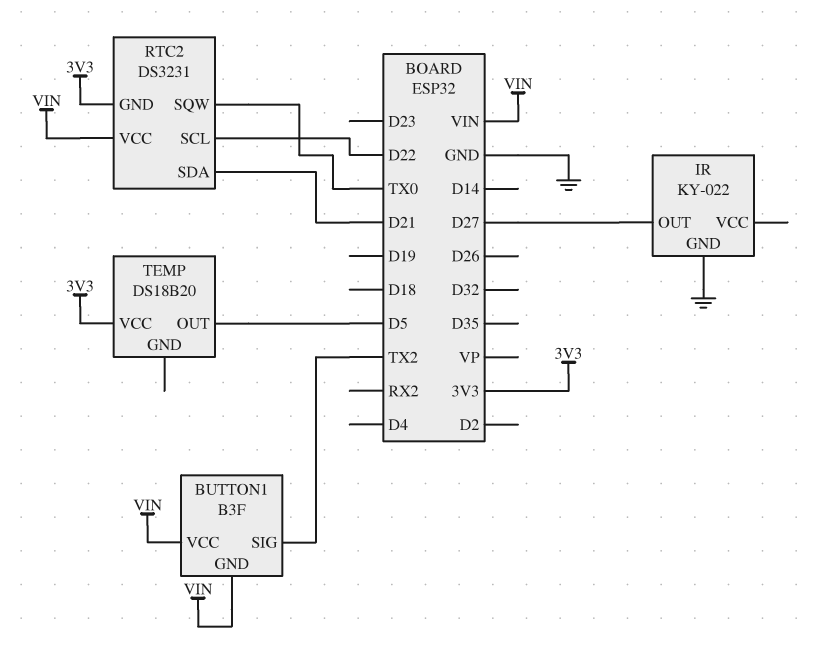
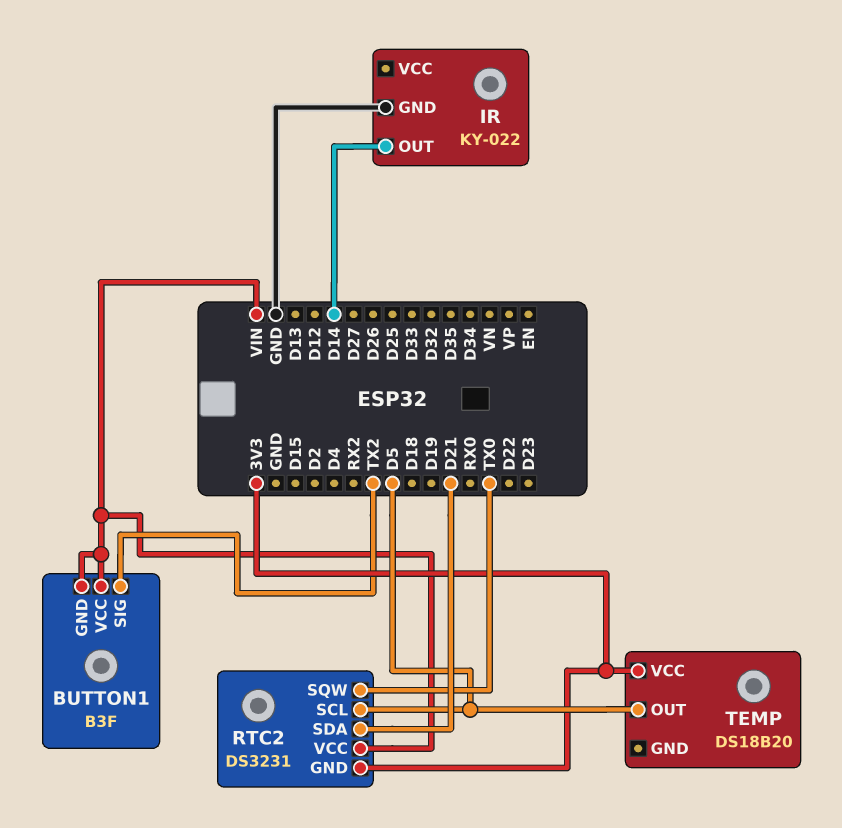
IR pin OUT: D27 -> D14
RTC2 pin SCL: D22 -> D5

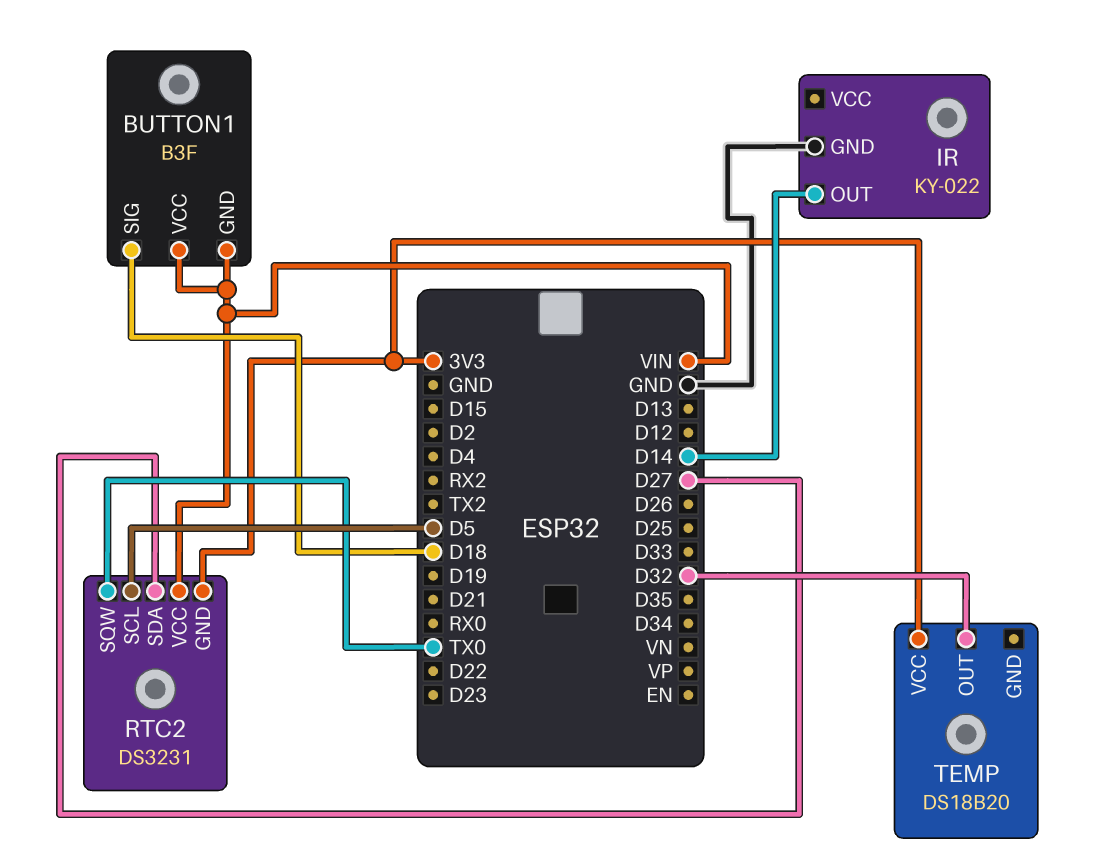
BUTTON1 pin SIG: TX2 -> D18
RTC2 pin SDA: D21 -> D27
TEMP pin OUT: D5 -> D32

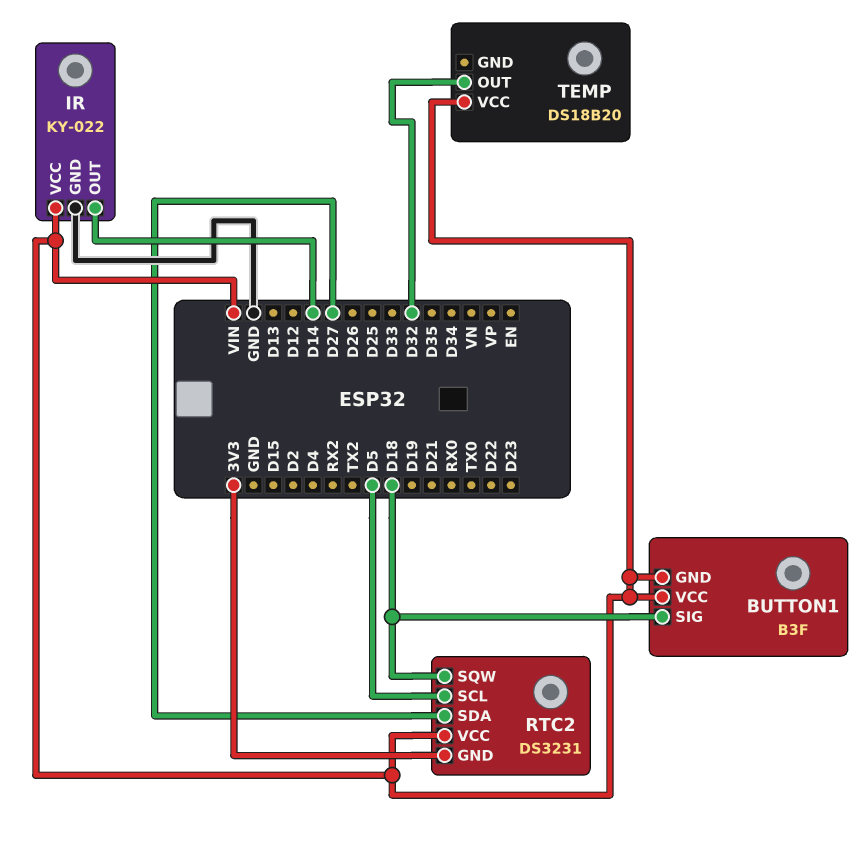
IR pin VCC: none -> VIN
RTC2 pin SQW: TX0 -> D18
TEMP pin VCC: 3V3 -> VIN

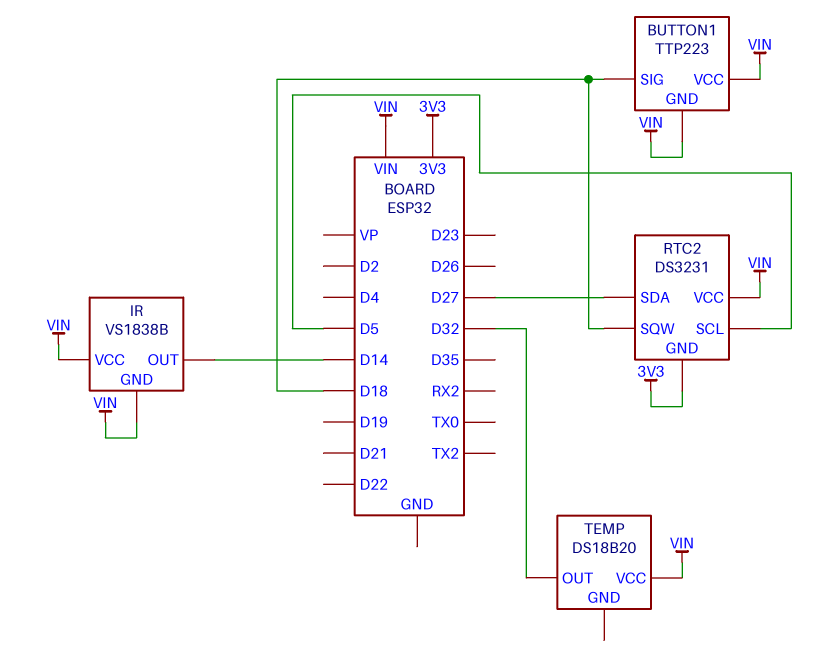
BUTTON1: B3F -> TTP223
IR: KY-022 -> VS1838B
IR pin GND: GND -> VIN

